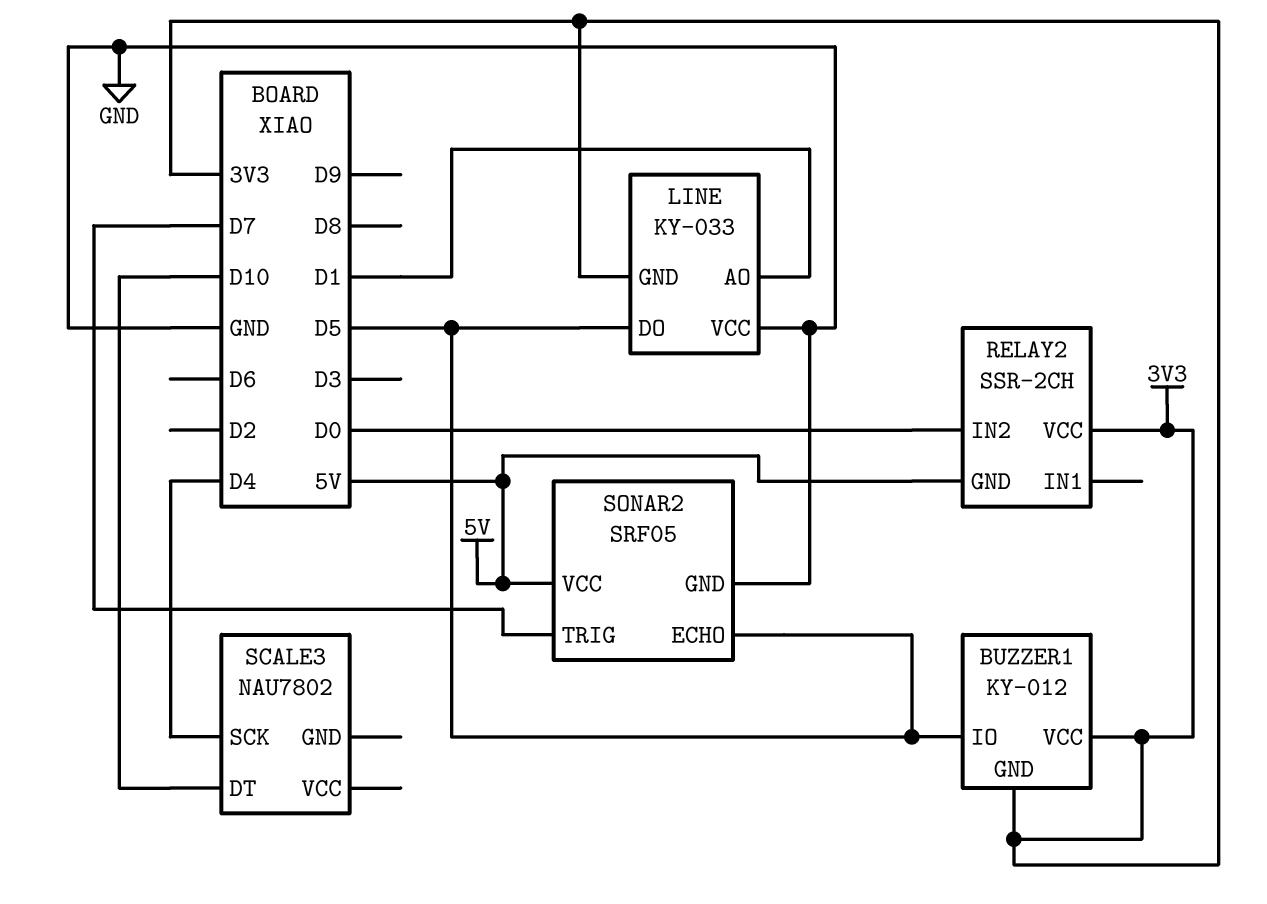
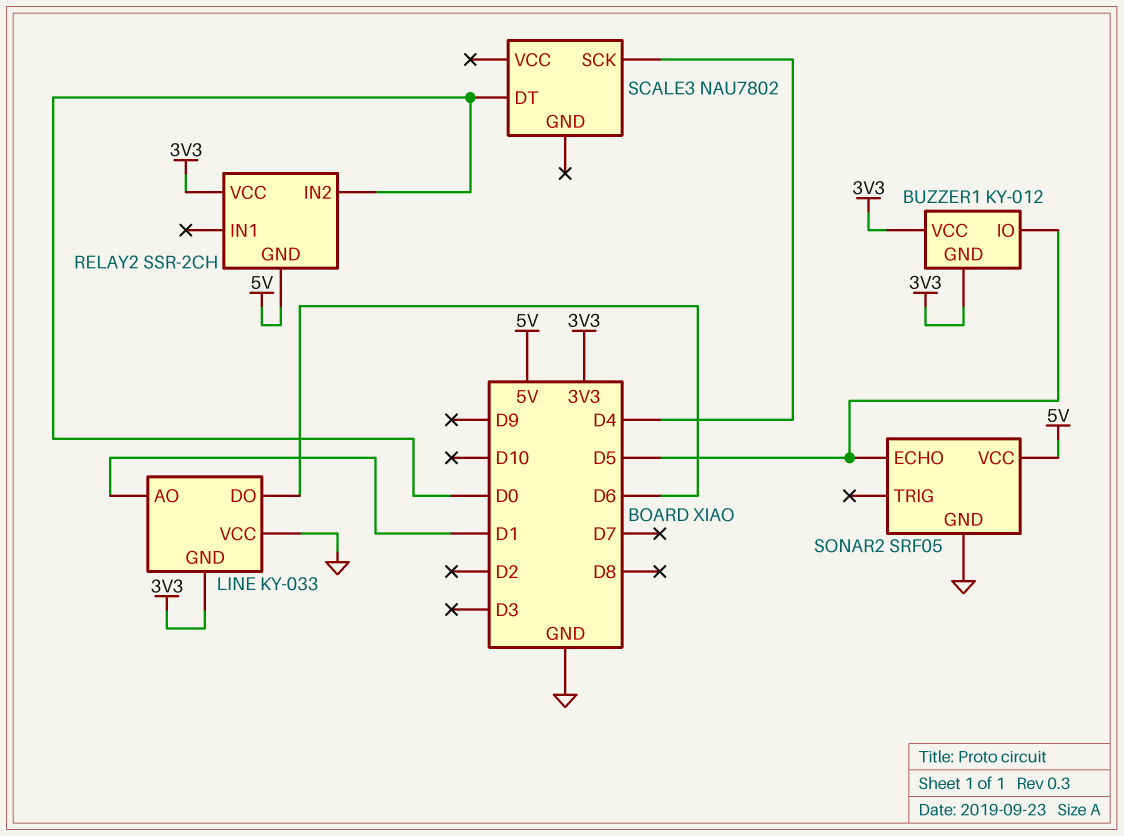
LINE pin DO: D5 -> D6
SCALE3 pin DT: D10 -> D0
SONAR2 pin TRIG: D7 -> none

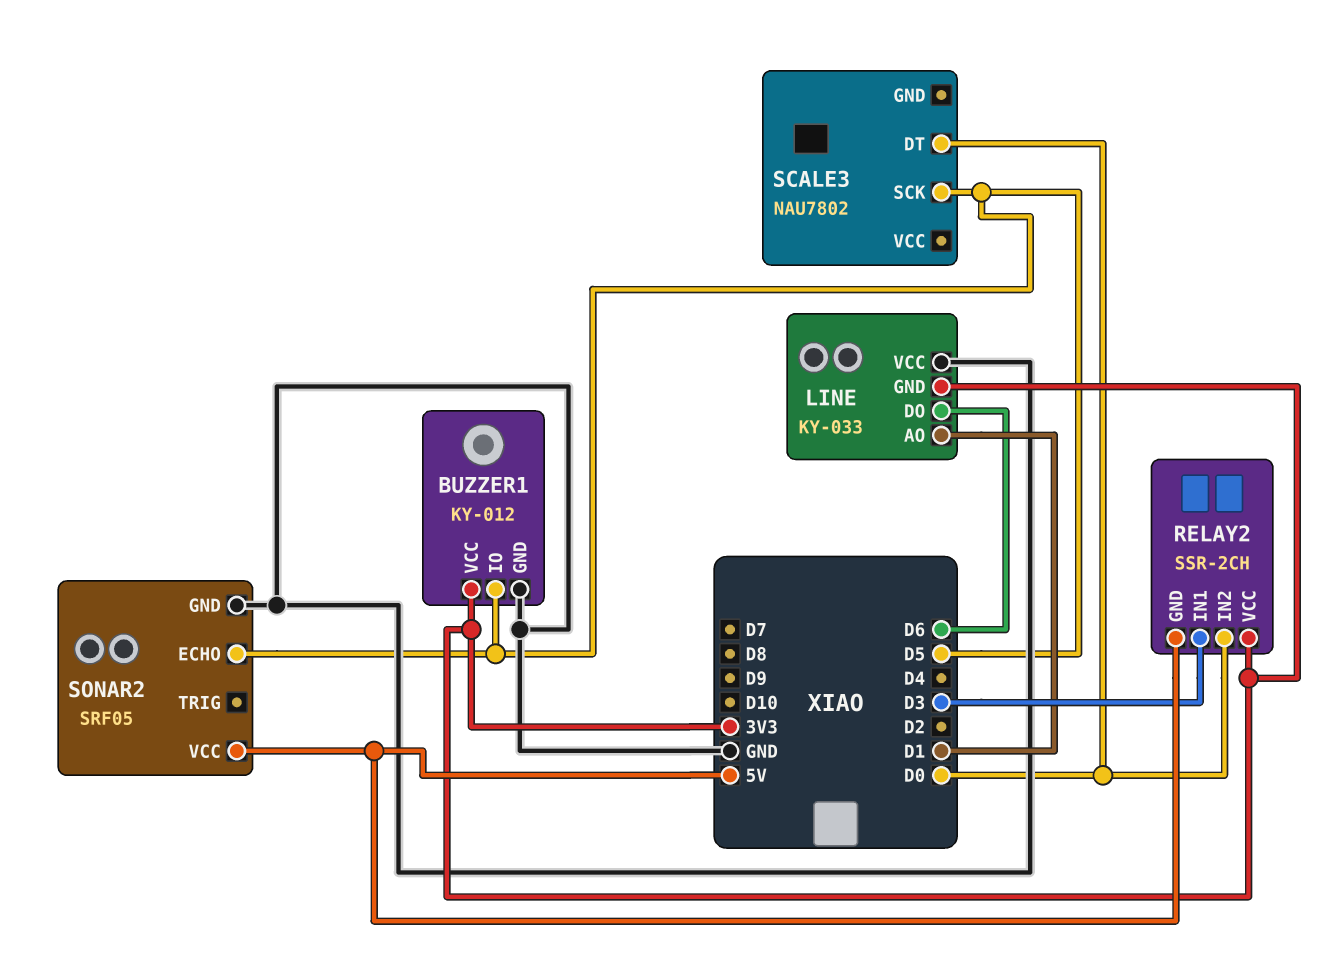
BUZZER1 pin GND: 3V3 -> GND
RELAY2 pin IN1: none -> D3
SCALE3 pin SCK: D4 -> D5

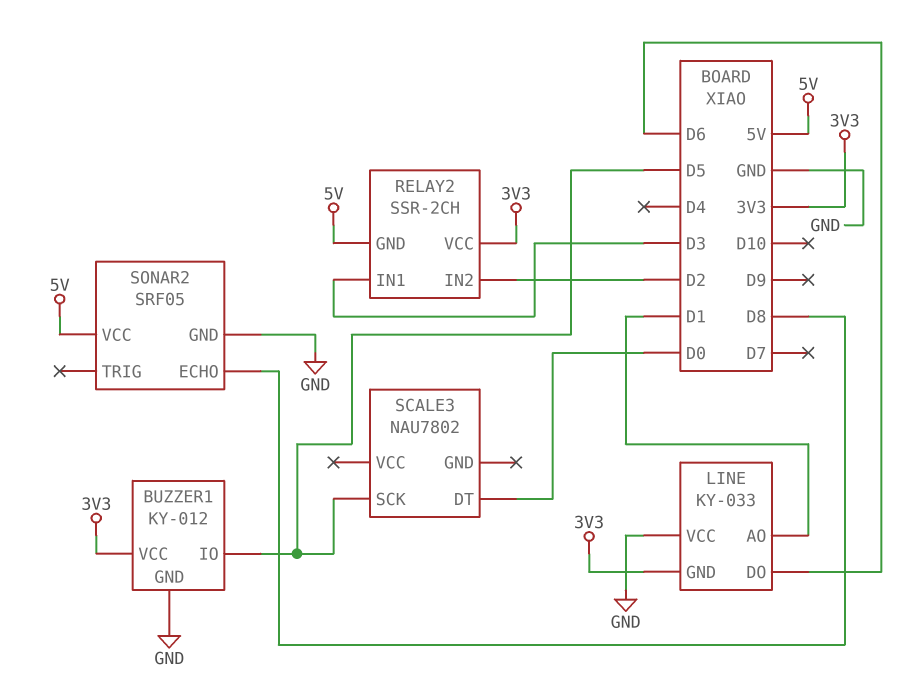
RELAY2 pin IN2: D0 -> D2
SONAR2 pin ECHO: D5 -> D8

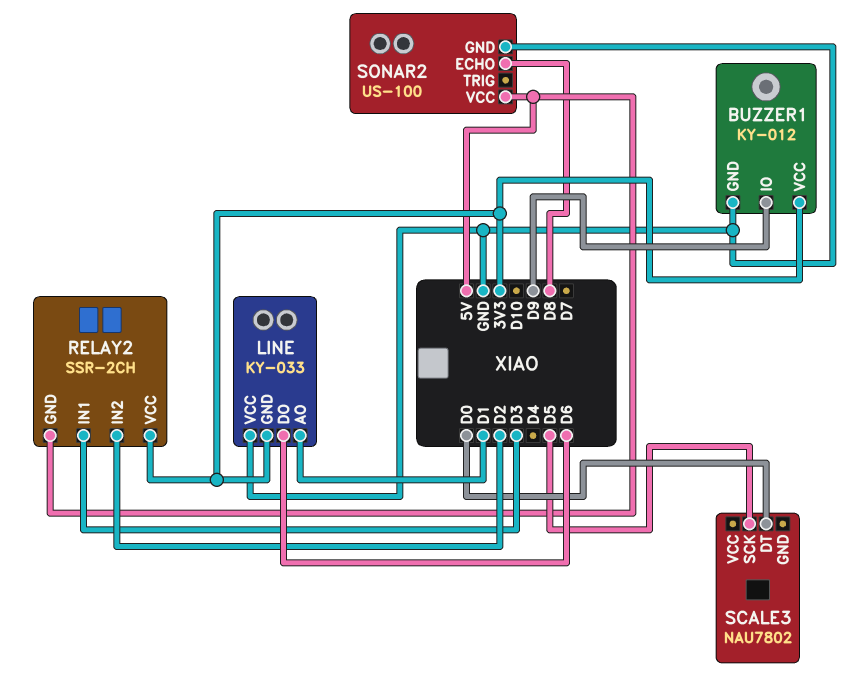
BUZZER1 pin IO: D5 -> D9
SONAR2: SRF05 -> US-100

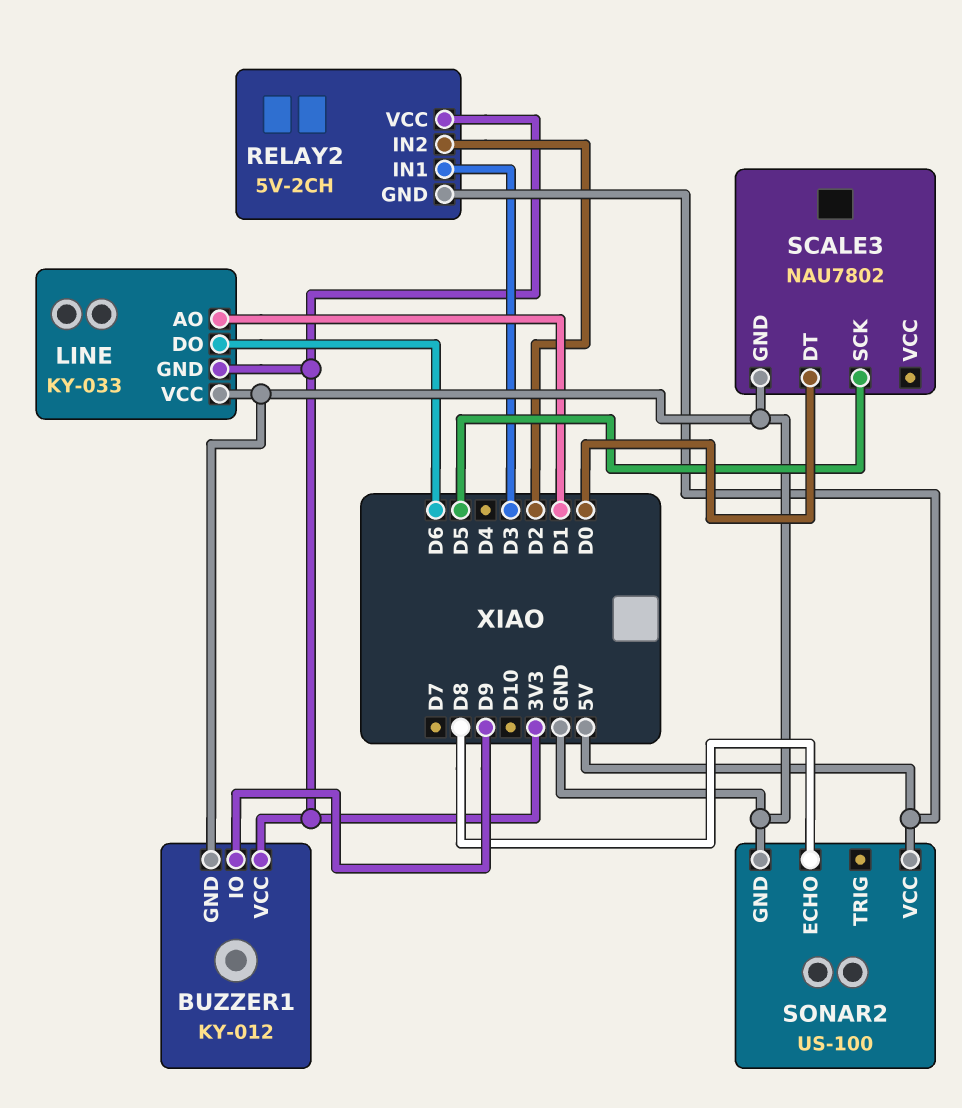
RELAY2: SSR-2CH -> 5V-2CH
SCALE3 pin GND: none -> GND

